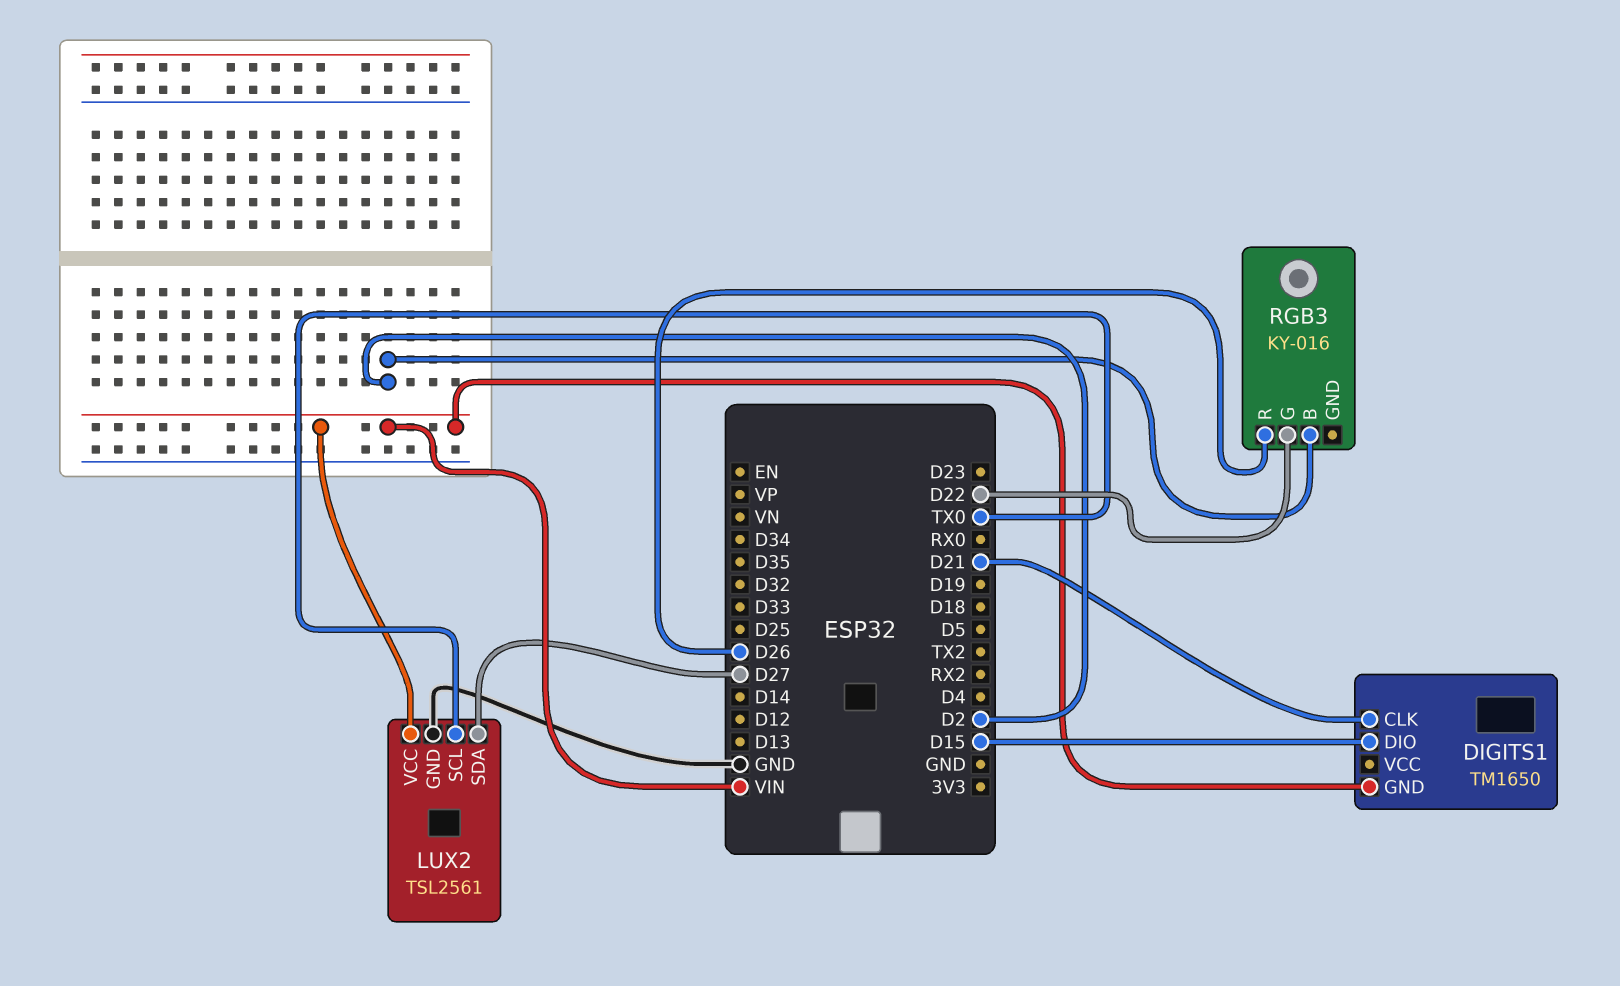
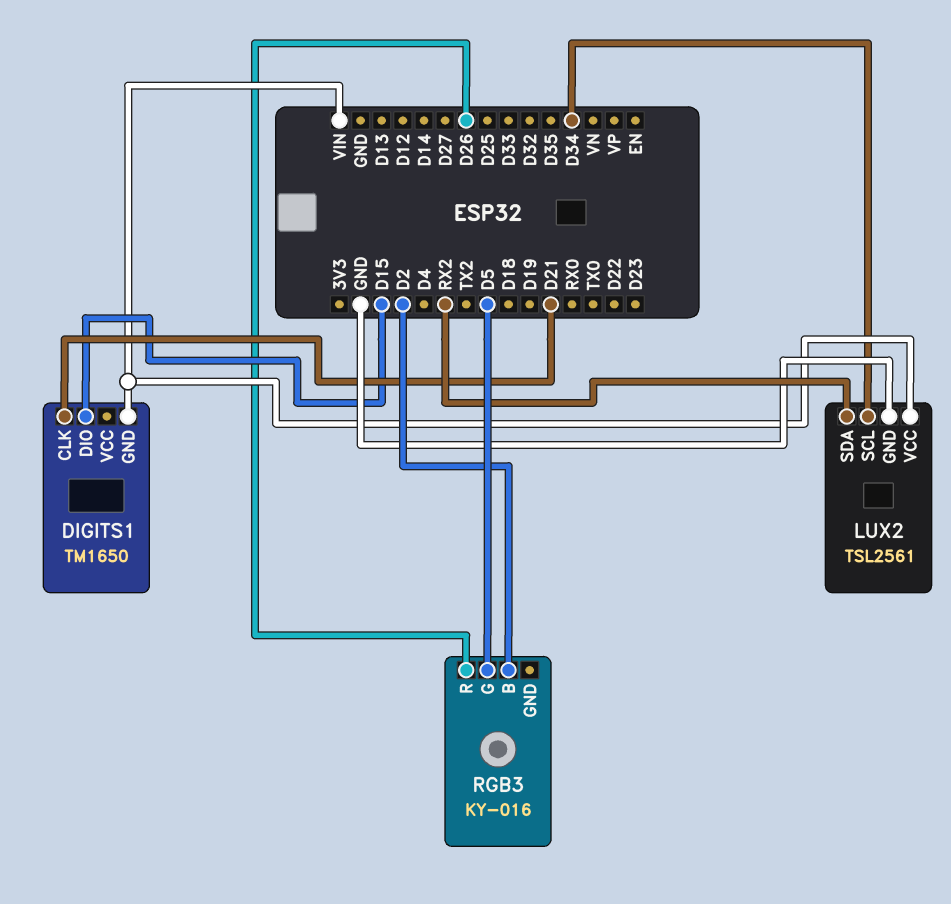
LUX2 pin SCL: TX0 -> D34
LUX2 pin SDA: D27 -> RX2
RGB3 pin G: D22 -> D5

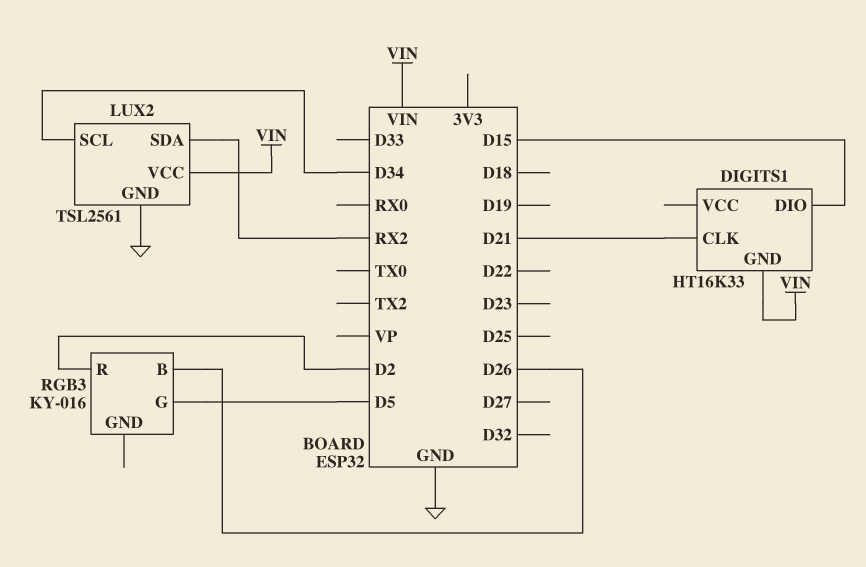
DIGITS1: TM1650 -> HT16K33
RGB3 pin B: D2 -> D26
RGB3 pin R: D26 -> D2

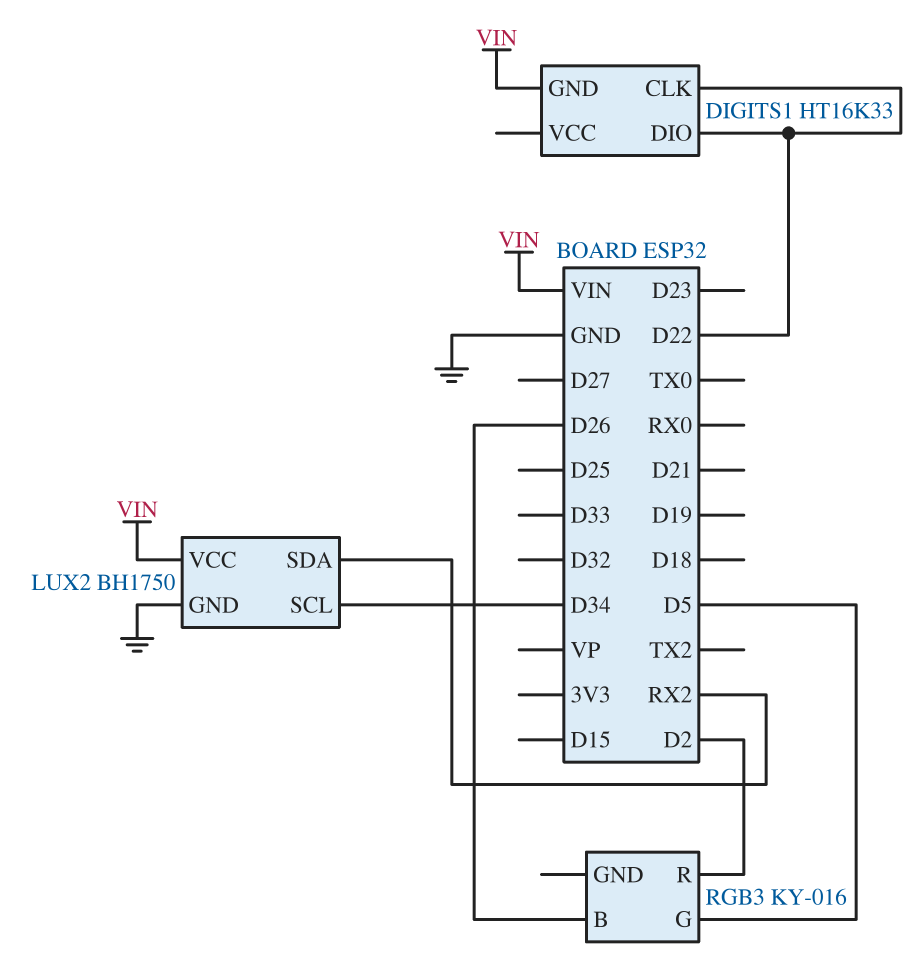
DIGITS1 pin CLK: D21 -> D22
DIGITS1 pin DIO: D15 -> D22
LUX2: TSL2561 -> BH1750

